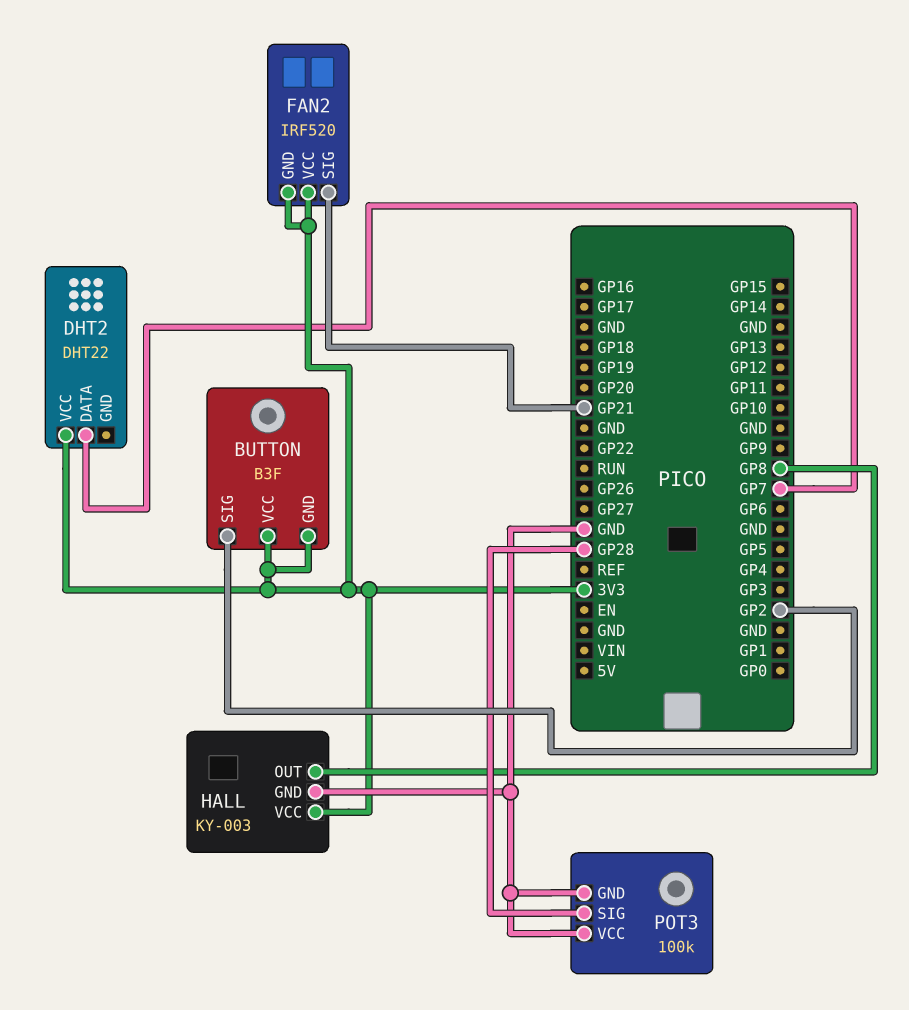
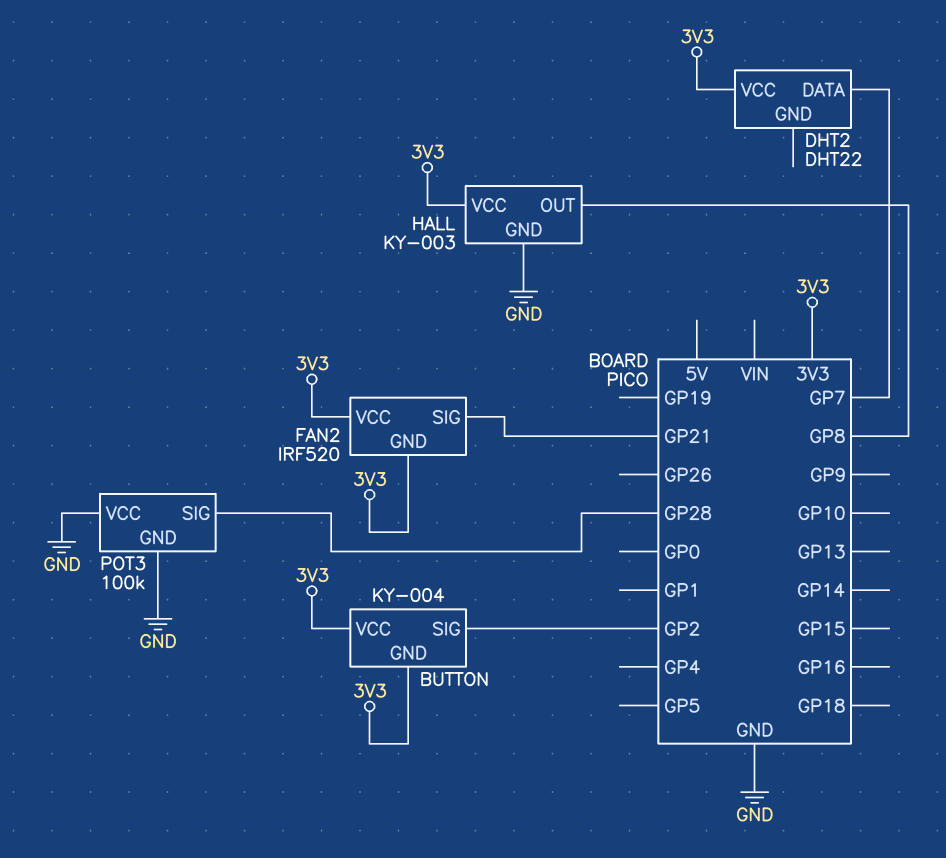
BUTTON: B3F -> KY-004

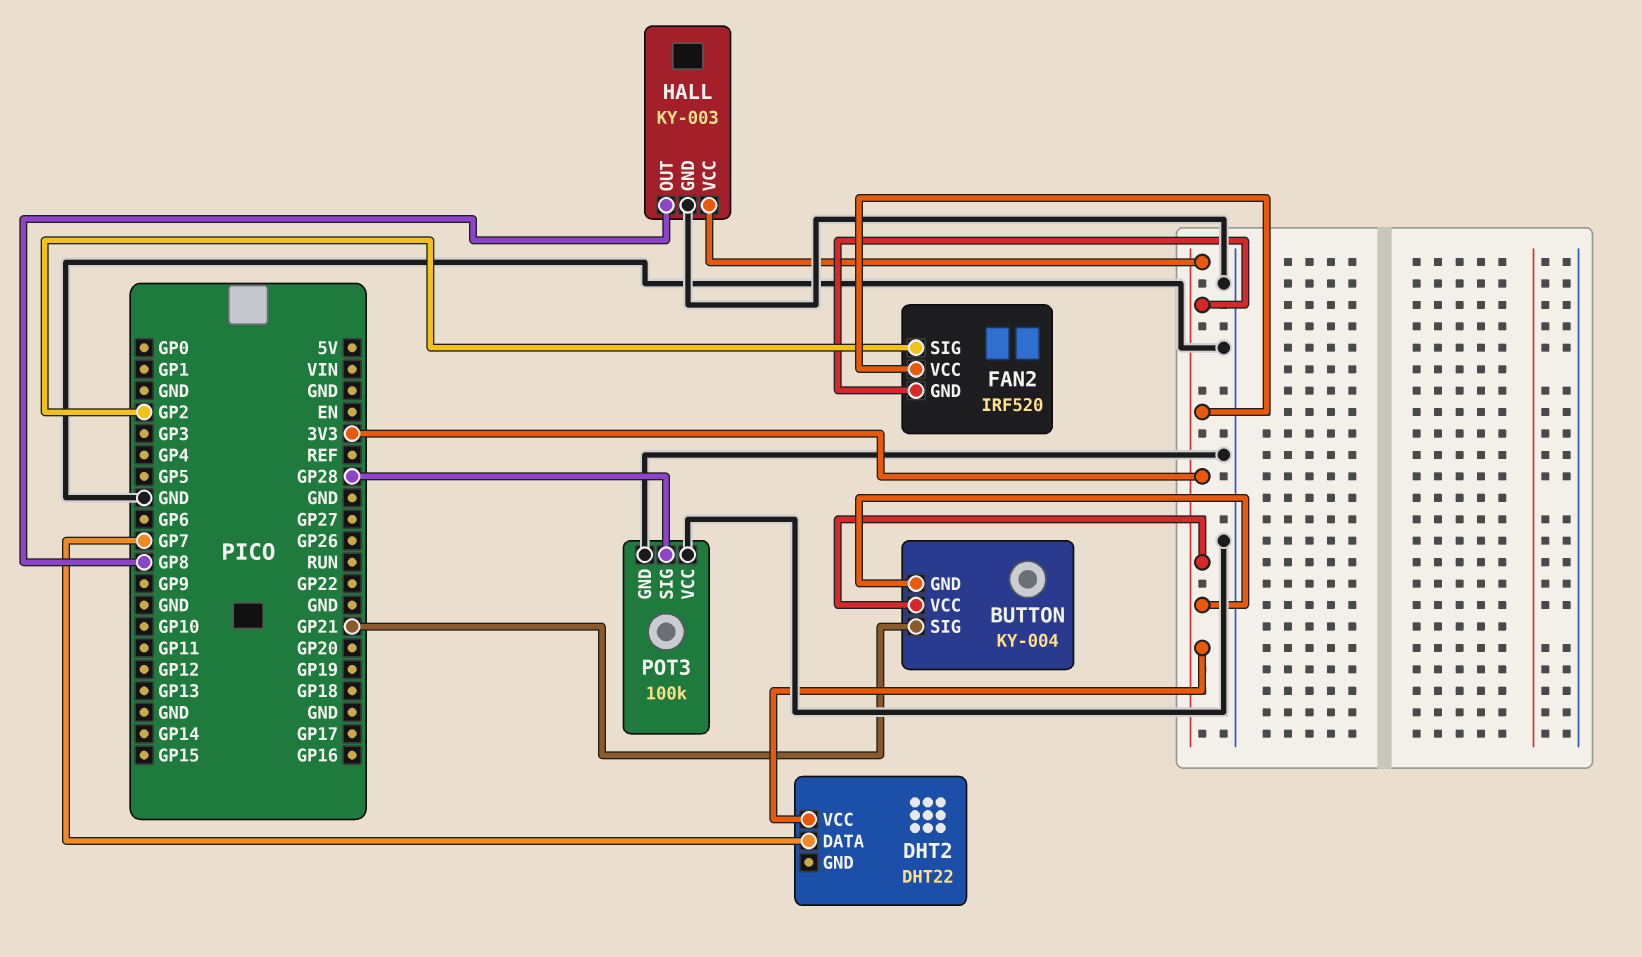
BUTTON pin SIG: GP2 -> GP21
FAN2 pin SIG: GP21 -> GP2

